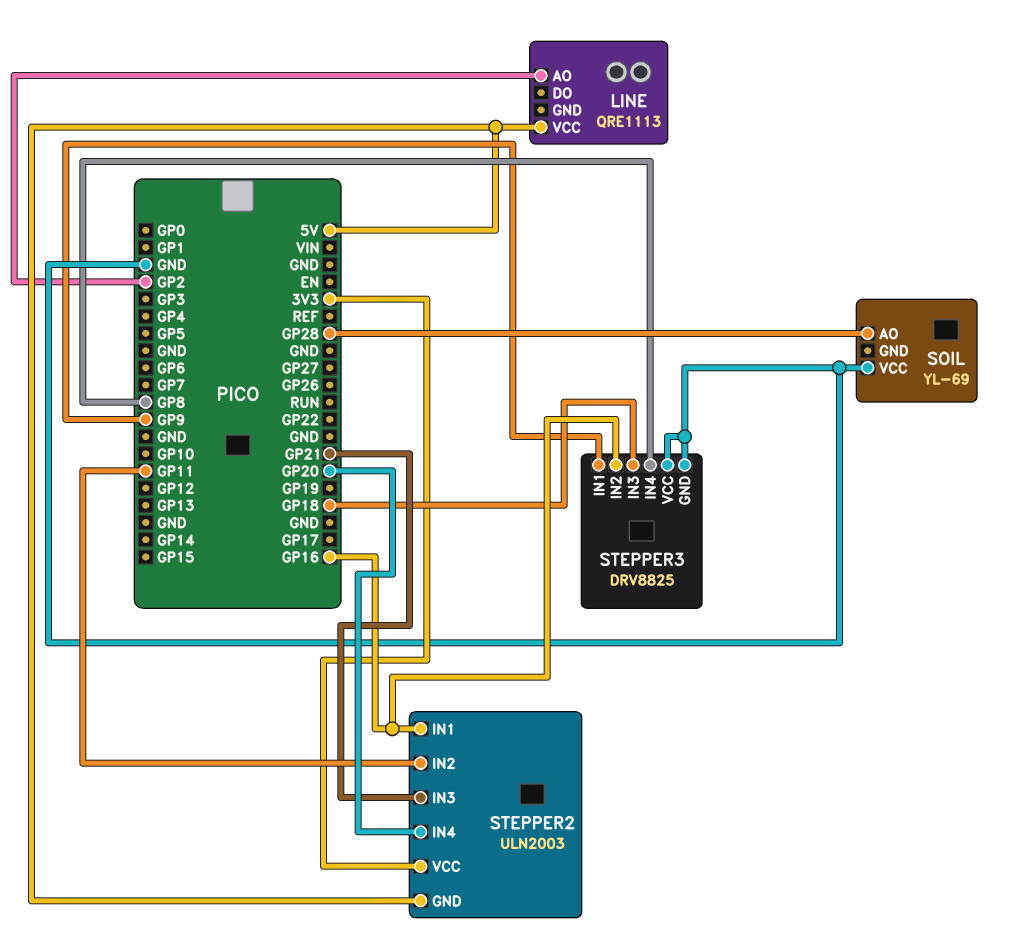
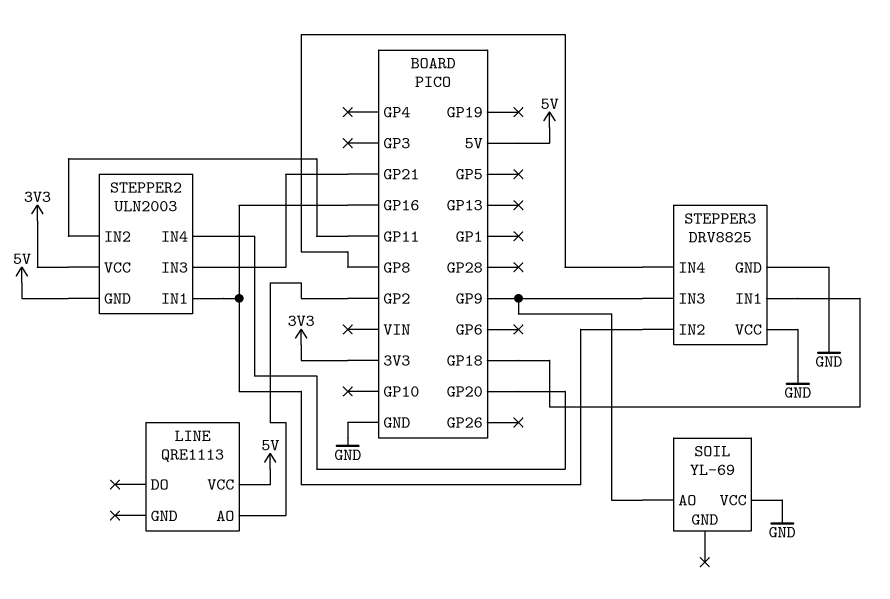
SOIL pin AO: GP28 -> GP9
STEPPER3 pin IN1: GP9 -> GP18
STEPPER3 pin IN3: GP18 -> GP9

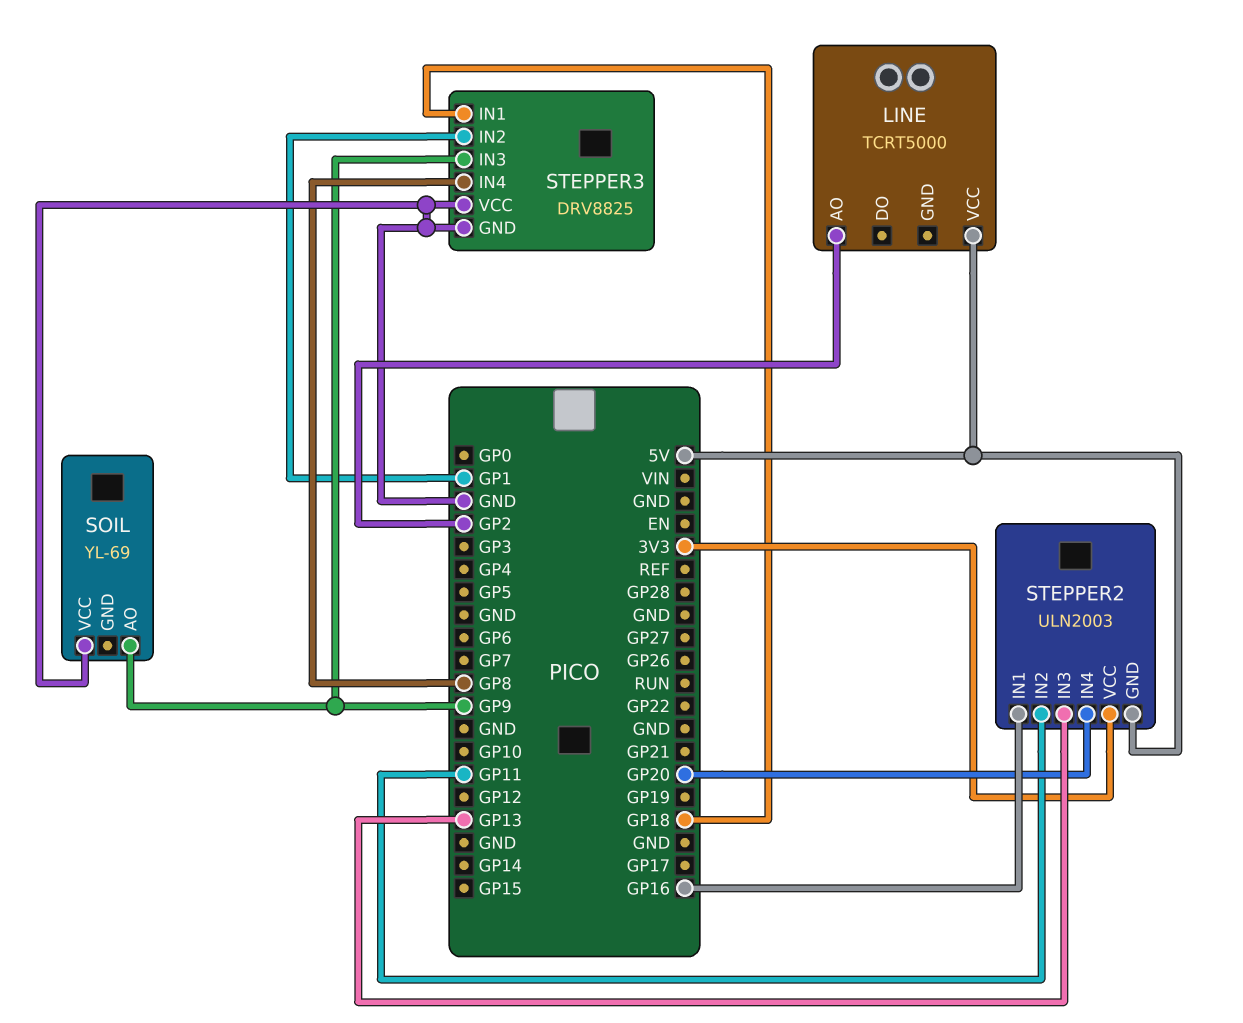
LINE: QRE1113 -> TCRT5000
STEPPER2 pin IN3: GP21 -> GP13
STEPPER3 pin IN2: GP16 -> GP1

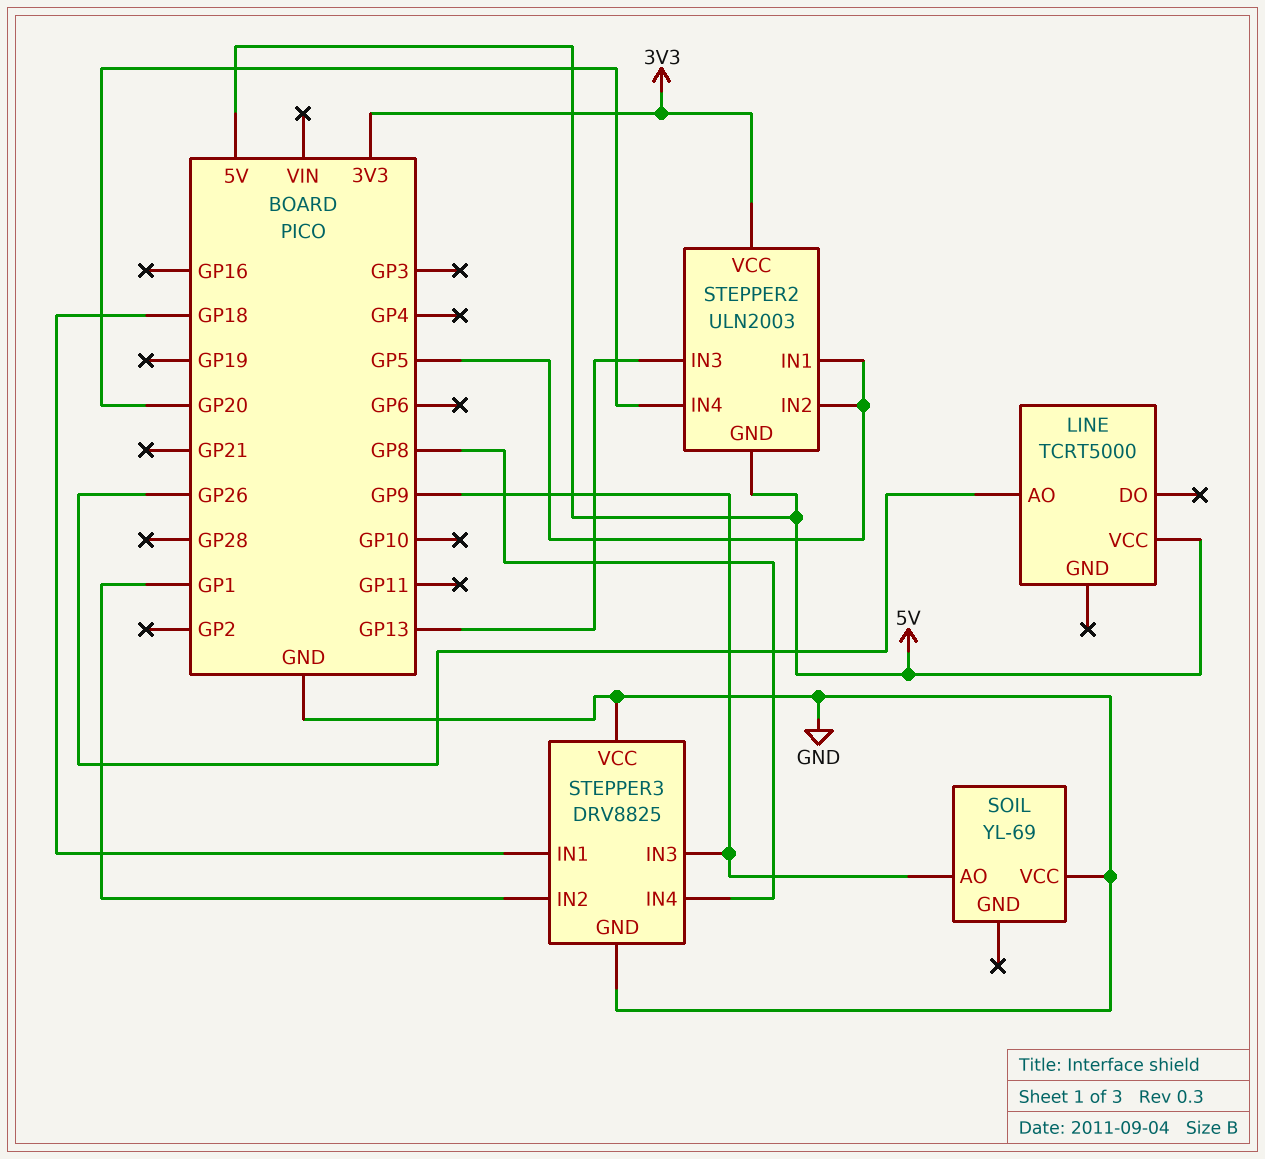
LINE pin AO: GP2 -> GP26
STEPPER2 pin IN1: GP16 -> GP5
STEPPER2 pin IN2: GP11 -> GP5

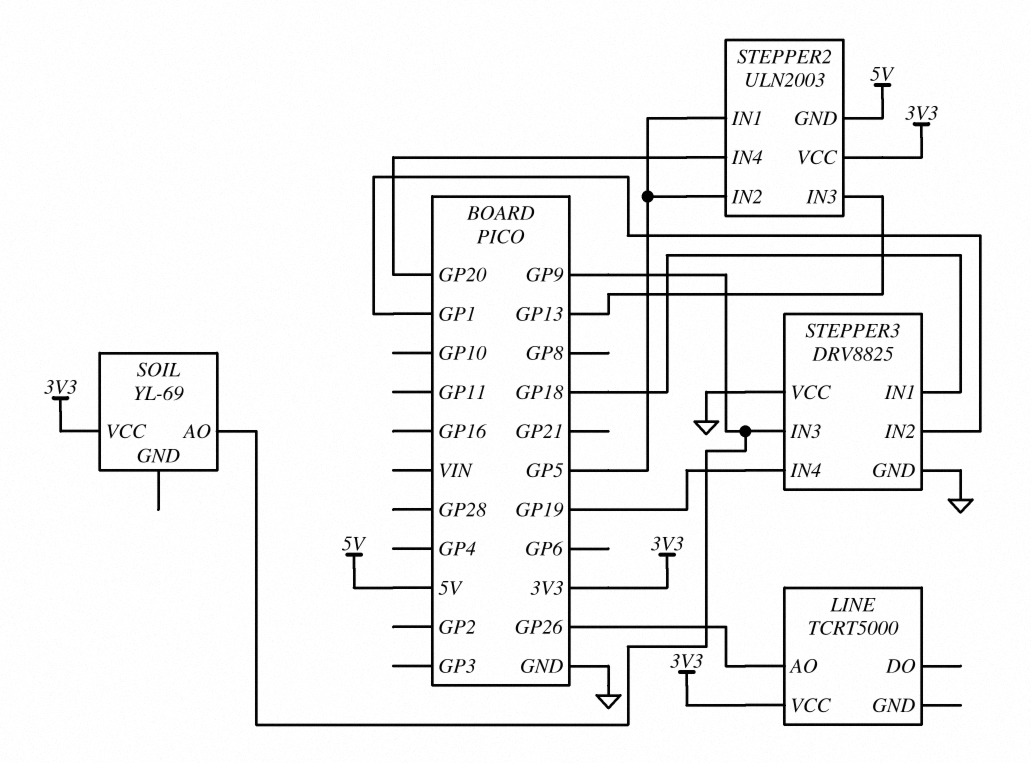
LINE pin VCC: 5V -> 3V3
SOIL pin VCC: GND -> 3V3
STEPPER3 pin IN4: GP8 -> GP19

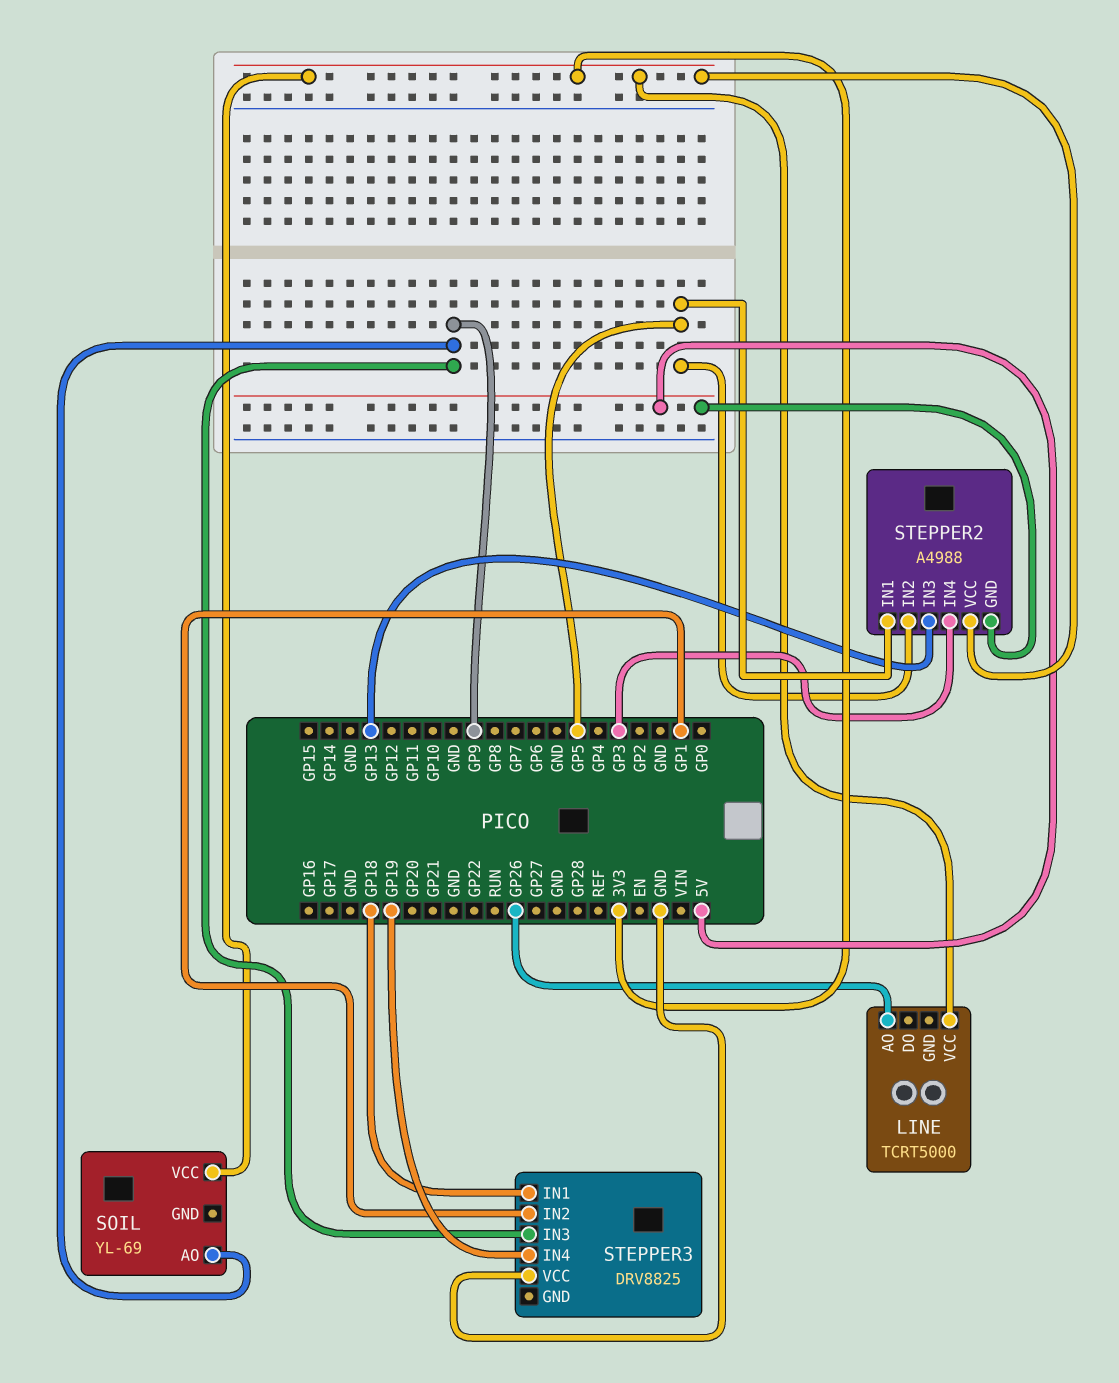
STEPPER2: ULN2003 -> A4988
STEPPER2 pin IN4: GP20 -> GP3
STEPPER3 pin GND: GND -> none

